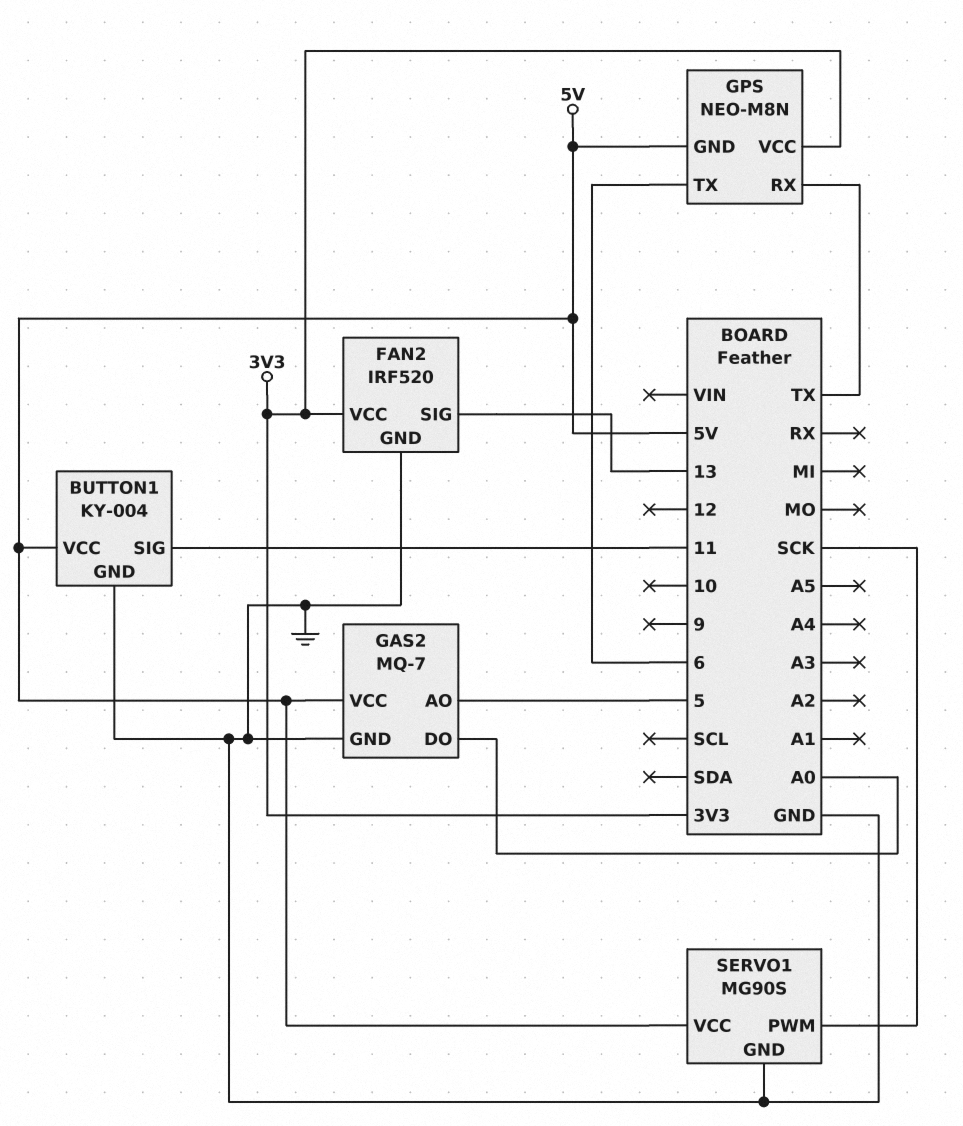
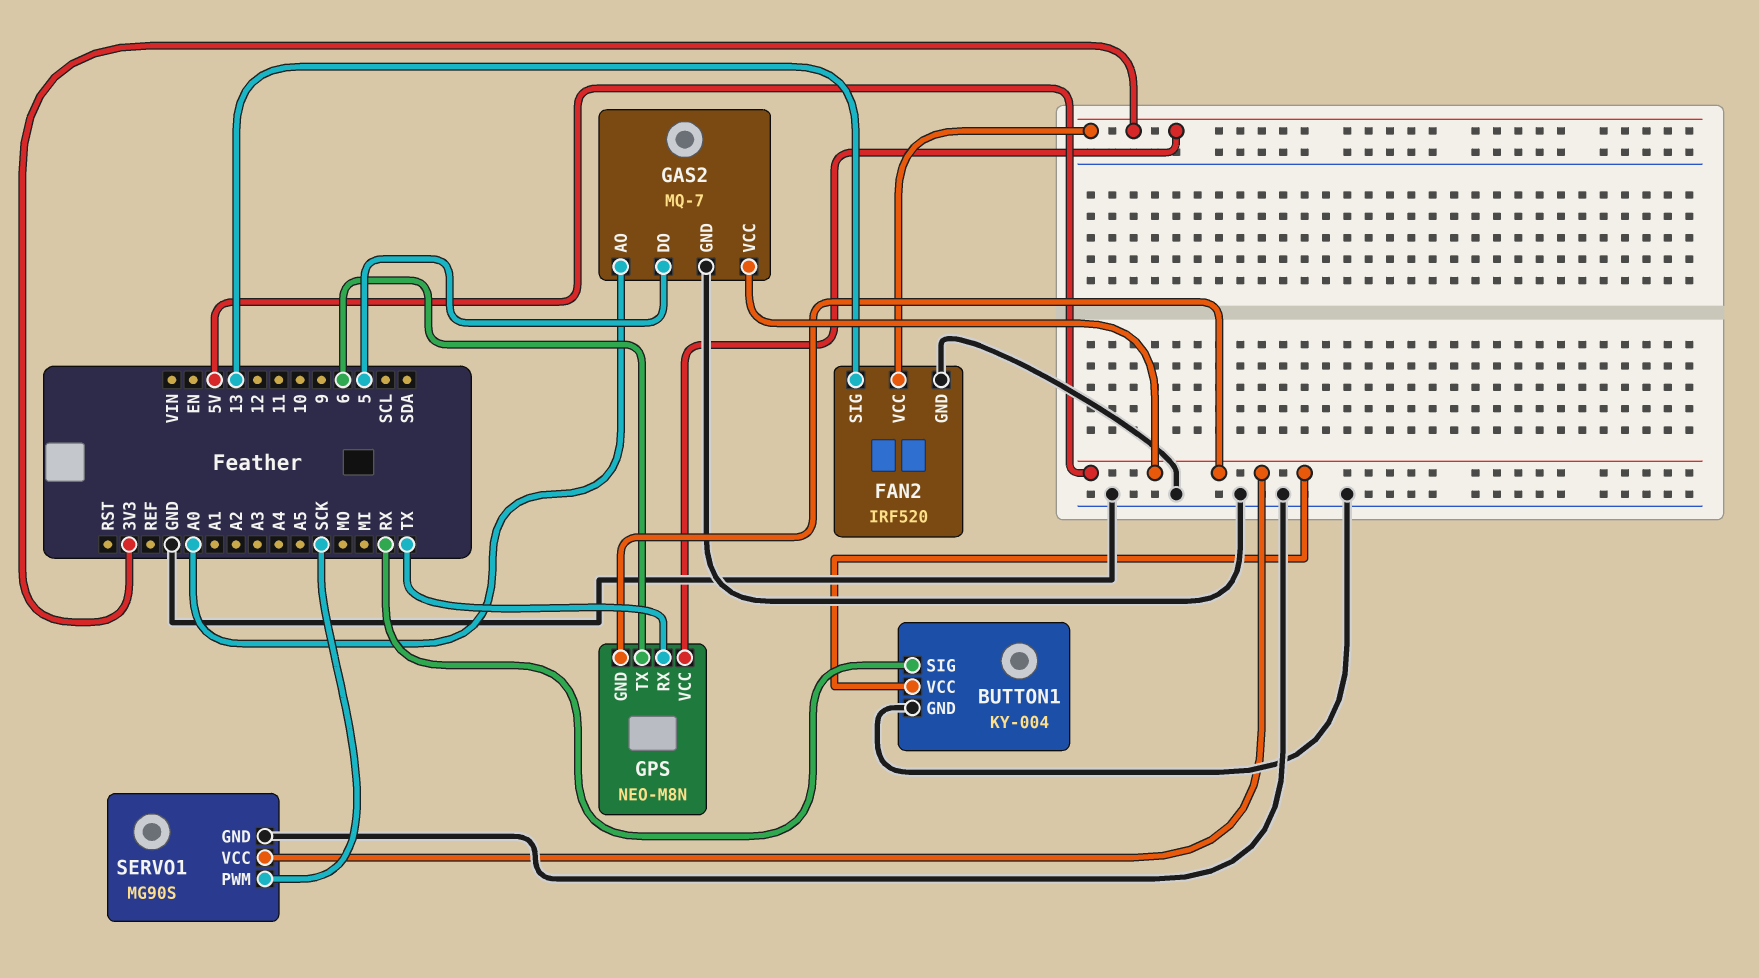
BUTTON1 pin SIG: 11 -> RX
GAS2 pin AO: 5 -> A0
GAS2 pin DO: A0 -> 5

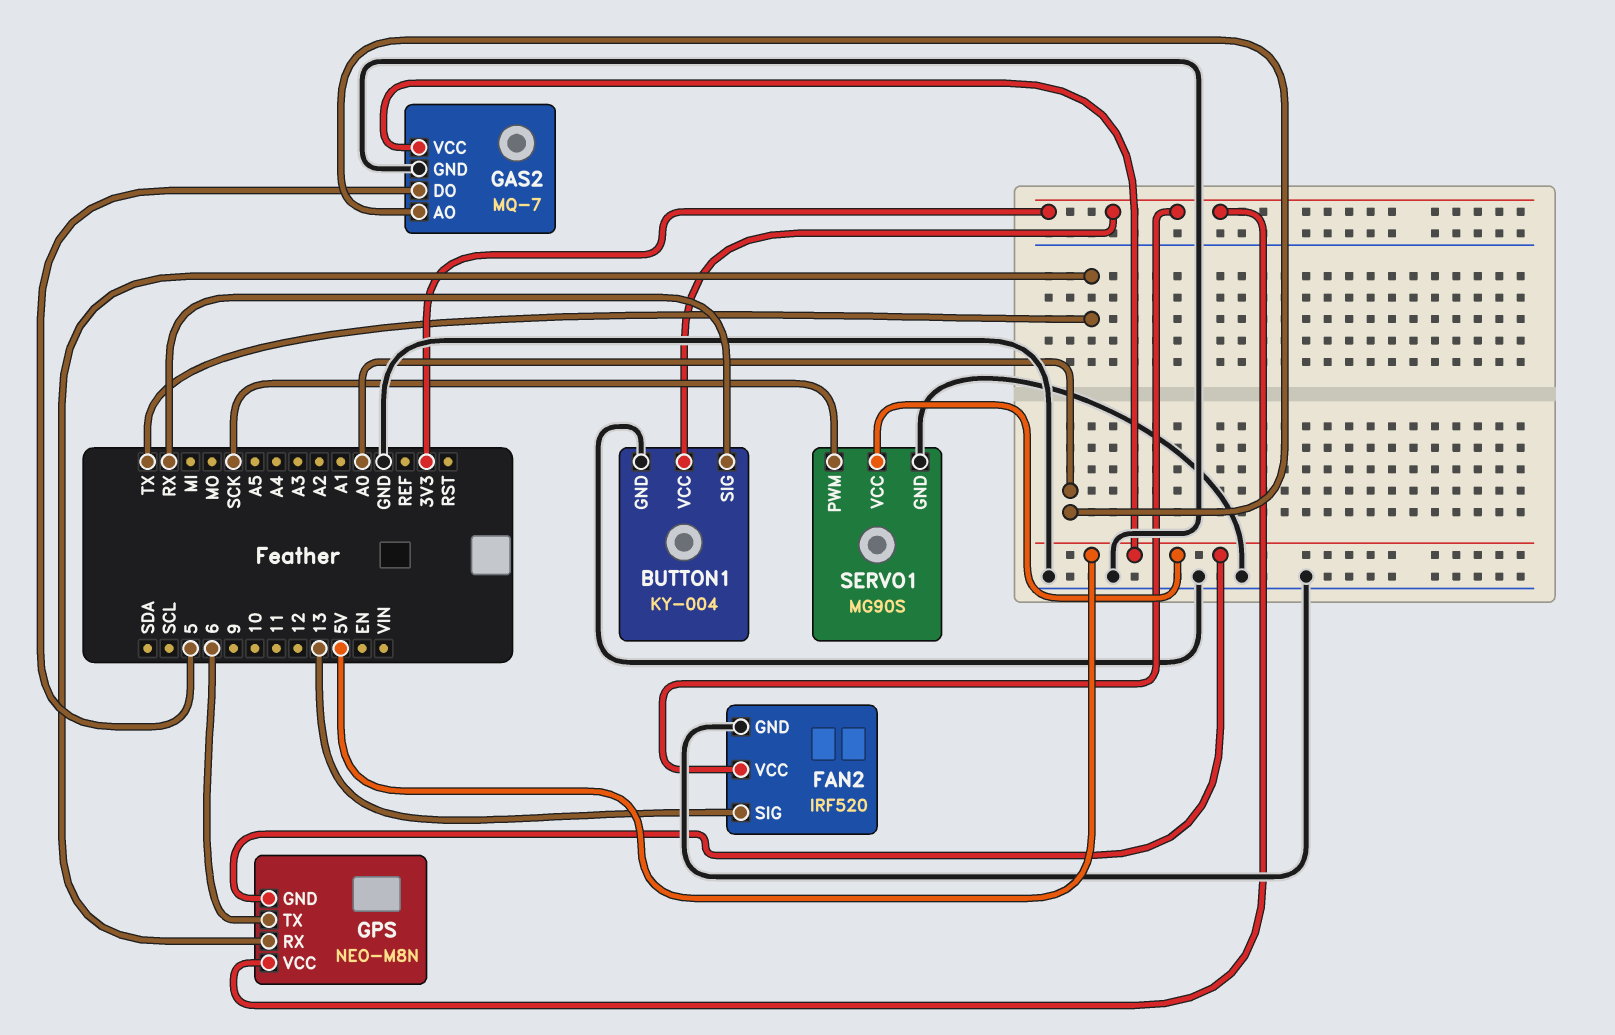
BUTTON1 pin VCC: 5V -> 3V3

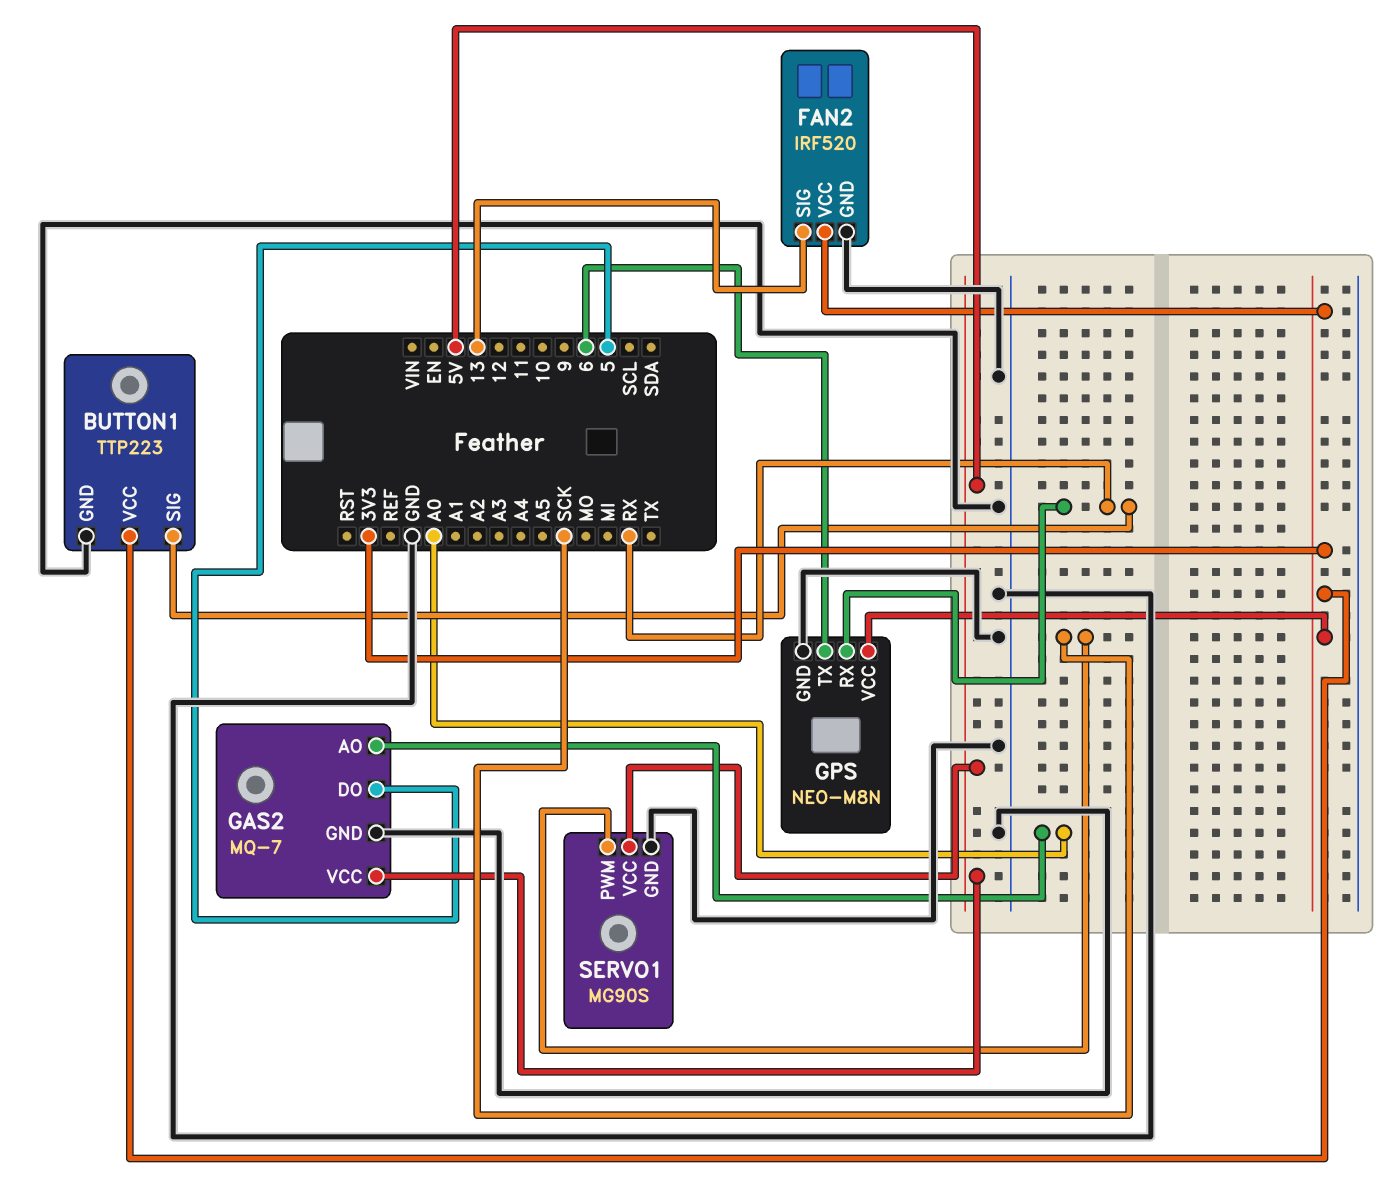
BUTTON1: KY-004 -> TTP223
GPS pin GND: 5V -> GND
GPS pin RX: TX -> RX

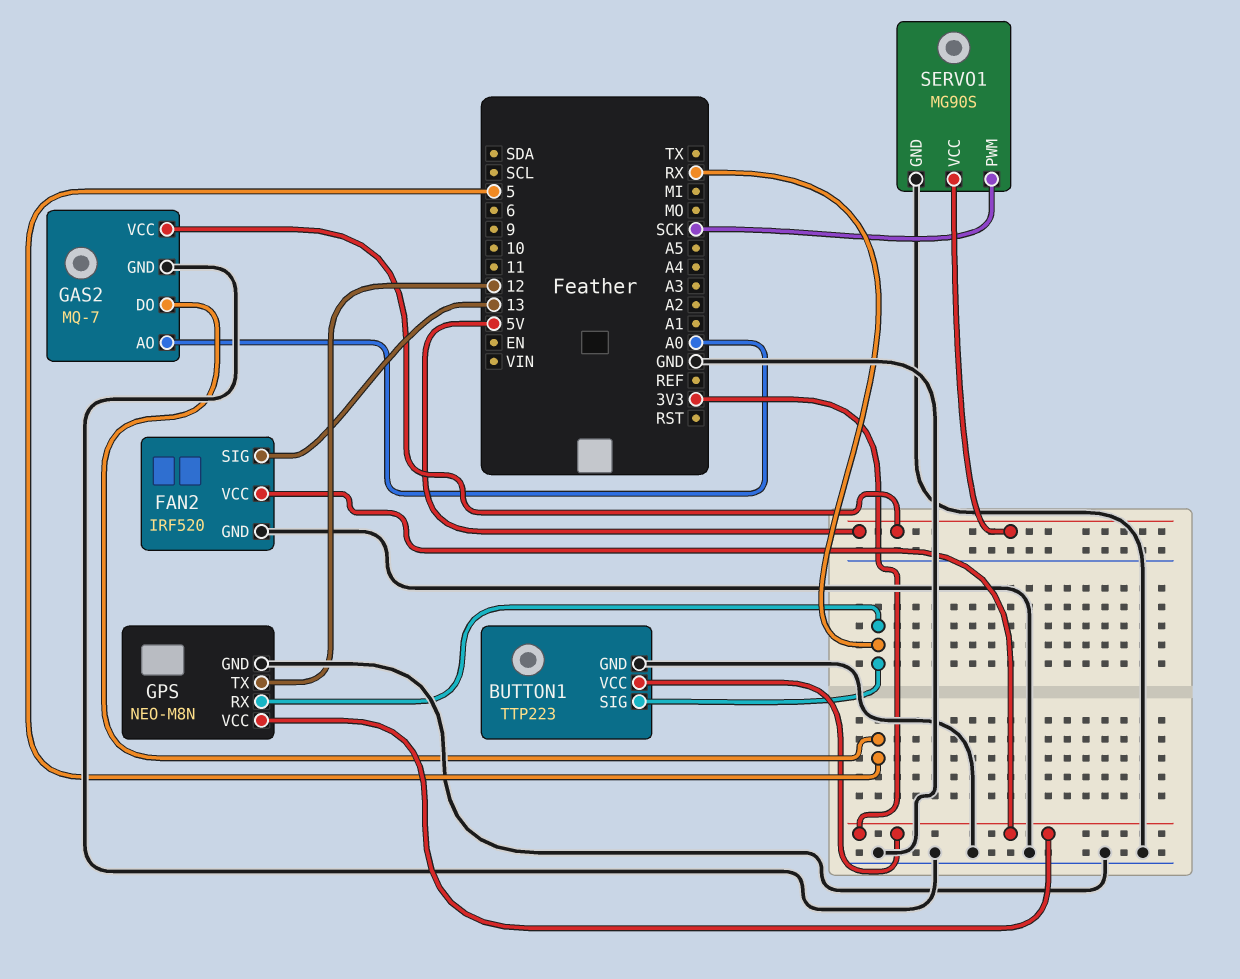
GPS pin TX: 6 -> 12

